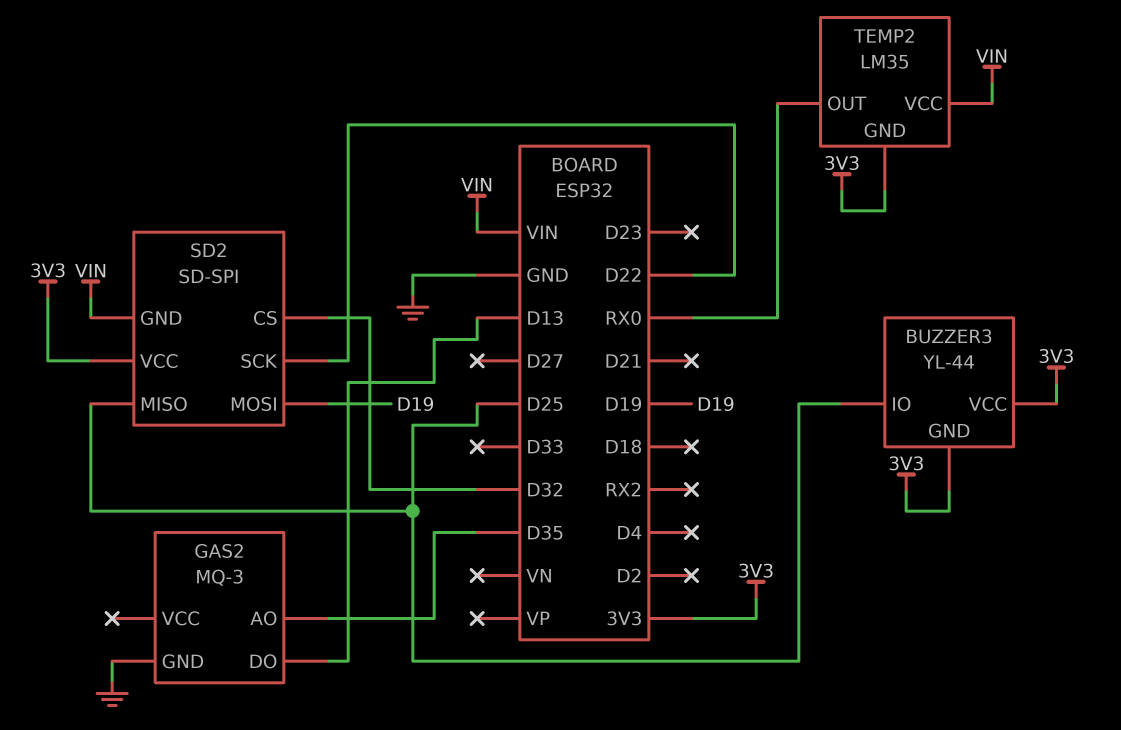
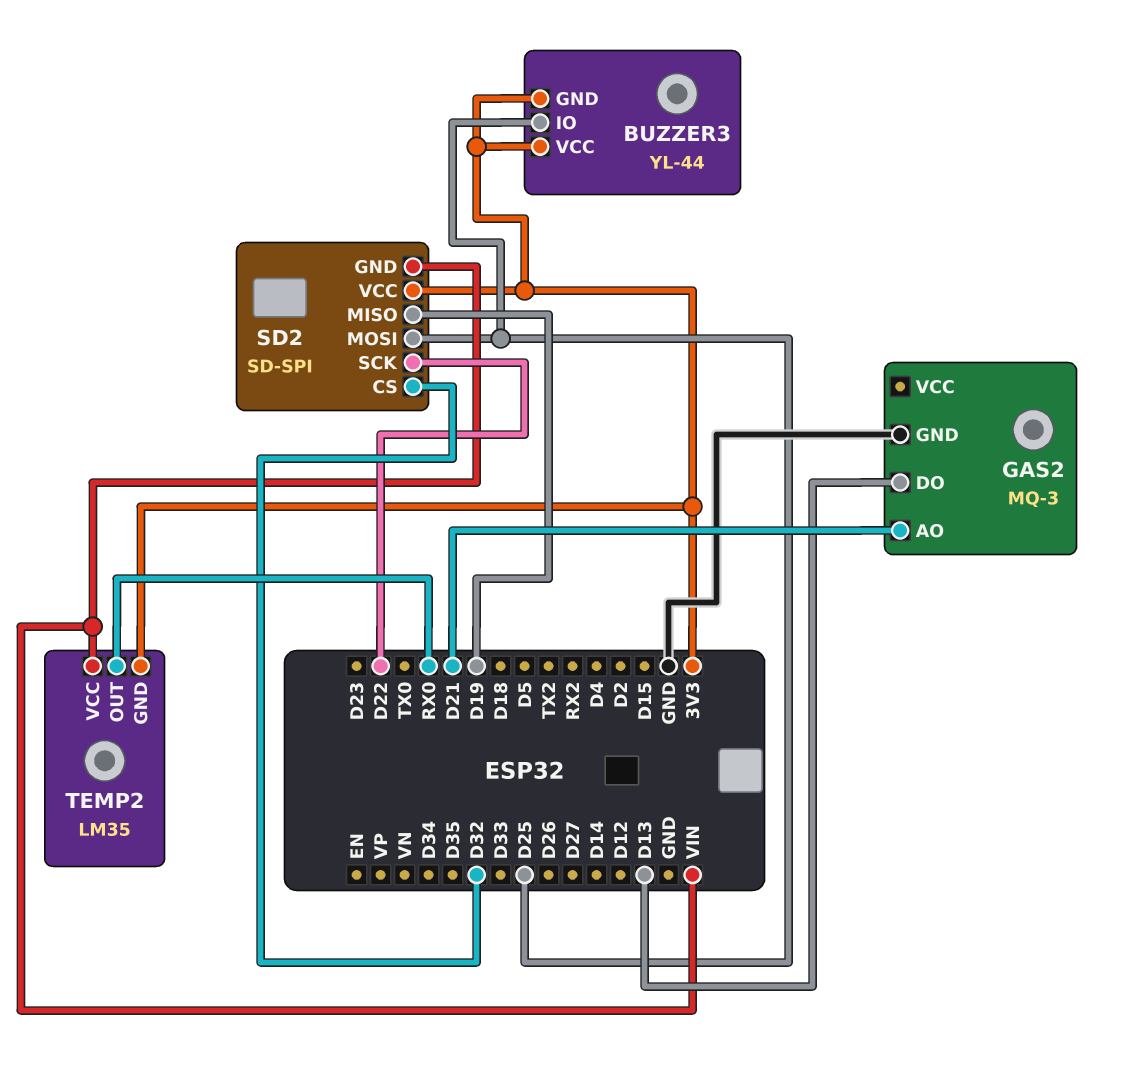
GAS2 pin AO: D35 -> D21
SD2 pin MISO: D25 -> D19
SD2 pin MOSI: D19 -> D25

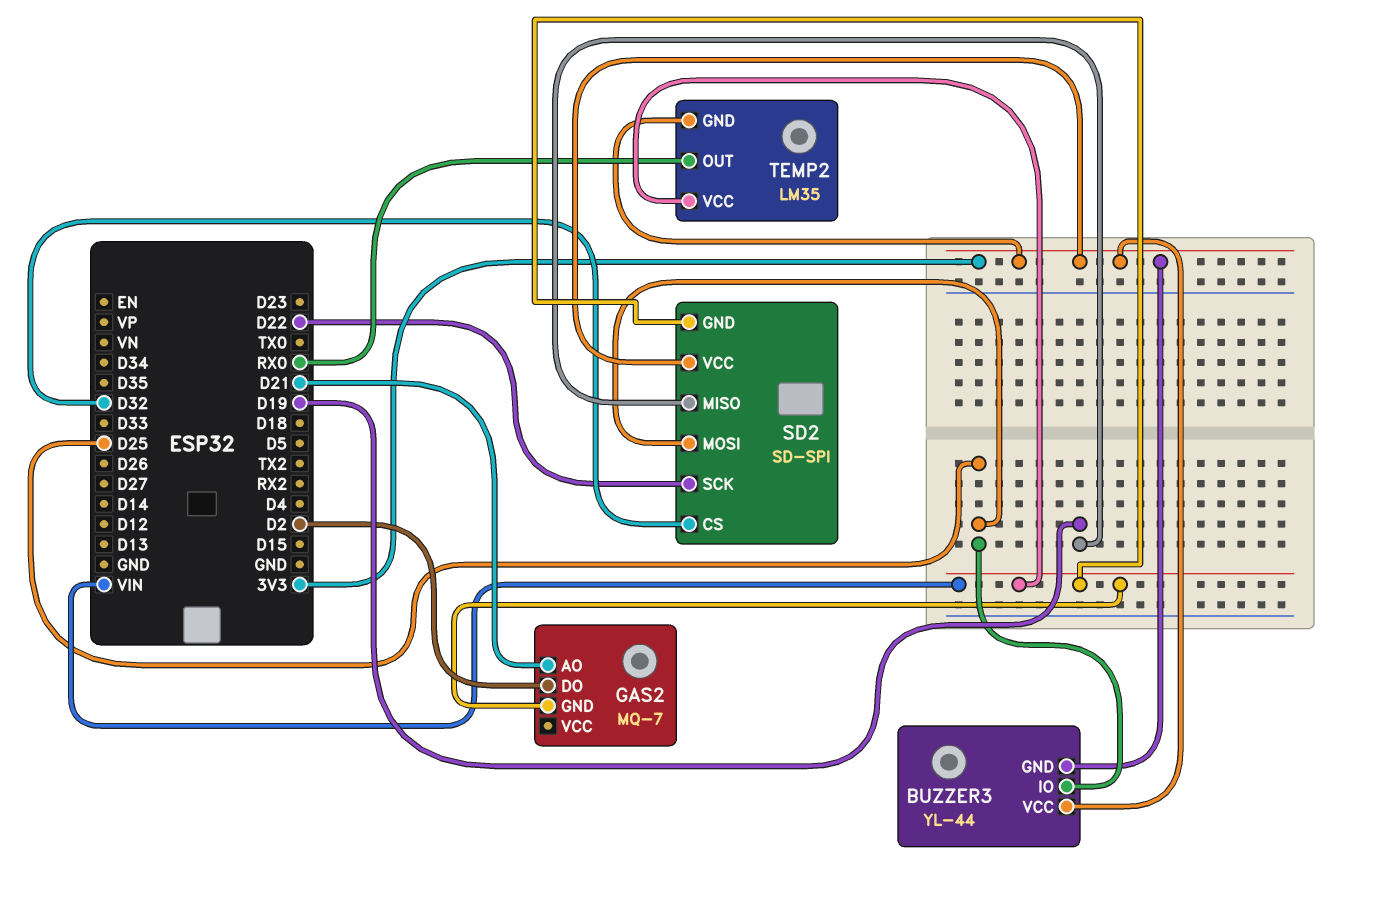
GAS2: MQ-3 -> MQ-7
GAS2 pin DO: D13 -> D2
GAS2 pin GND: GND -> VIN

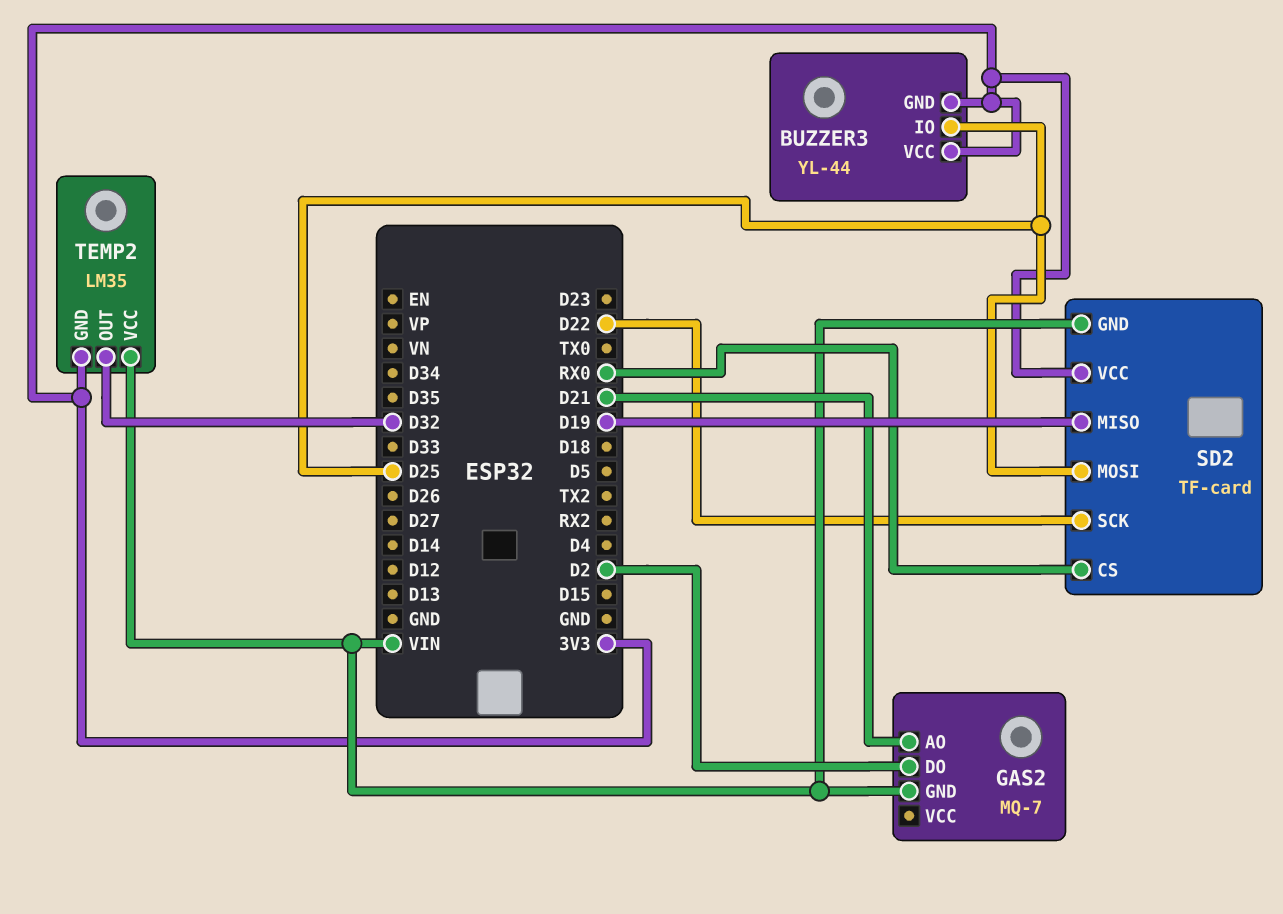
SD2: SD-SPI -> TF-card
SD2 pin CS: D32 -> RX0
TEMP2 pin OUT: RX0 -> D32

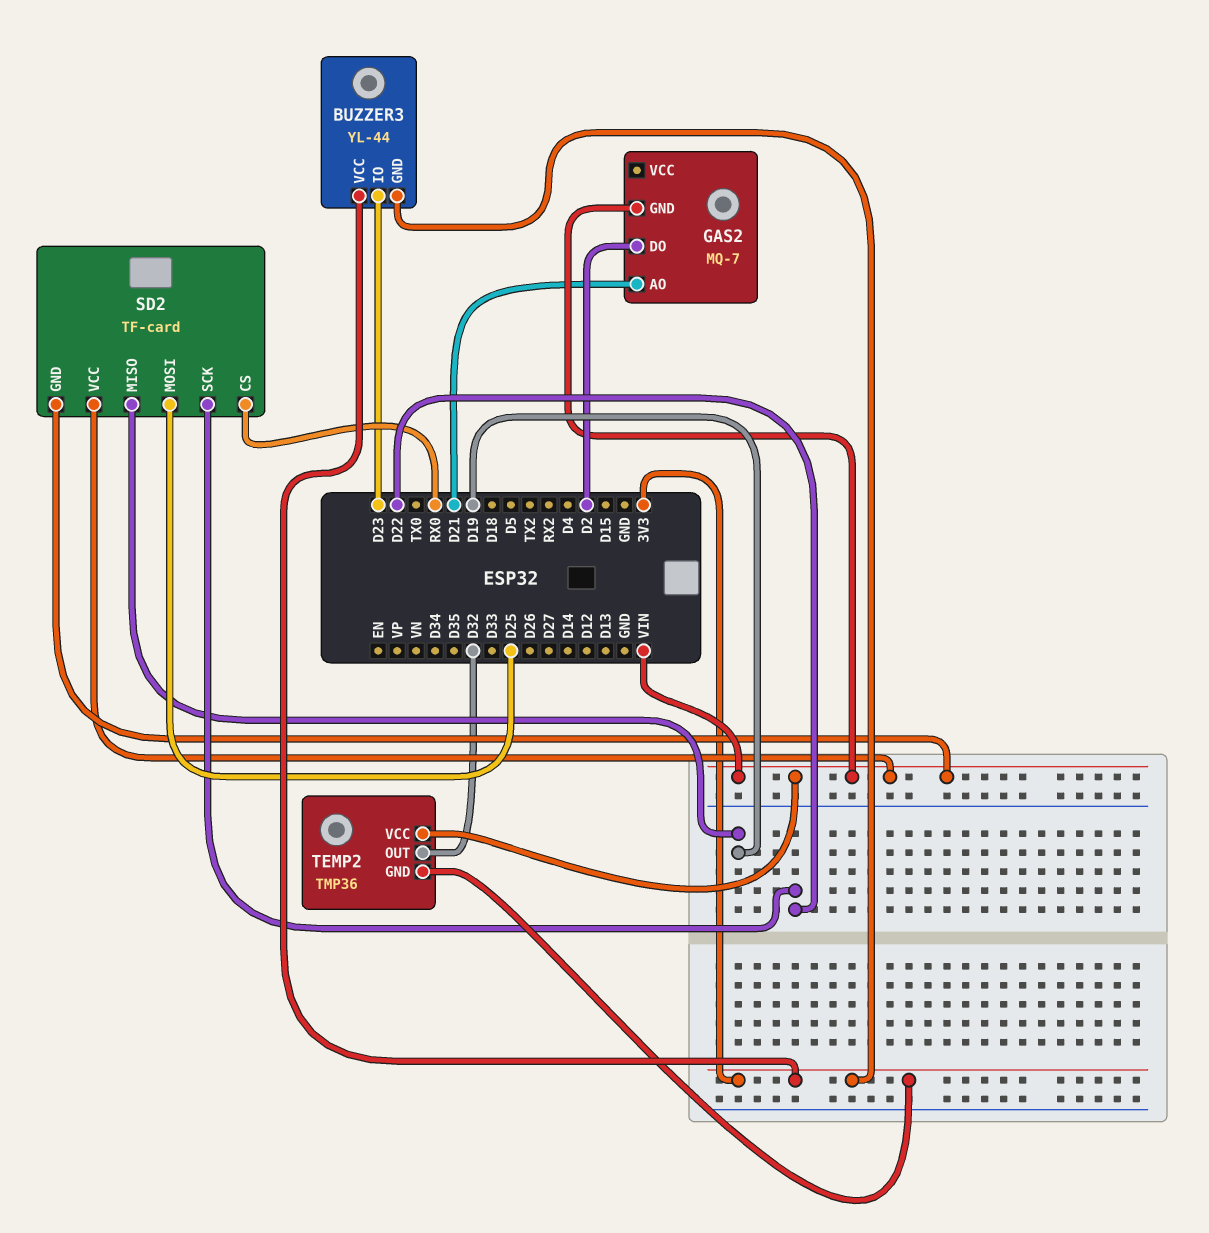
BUZZER3 pin IO: D25 -> D23
SD2 pin VCC: 3V3 -> VIN
TEMP2: LM35 -> TMP36

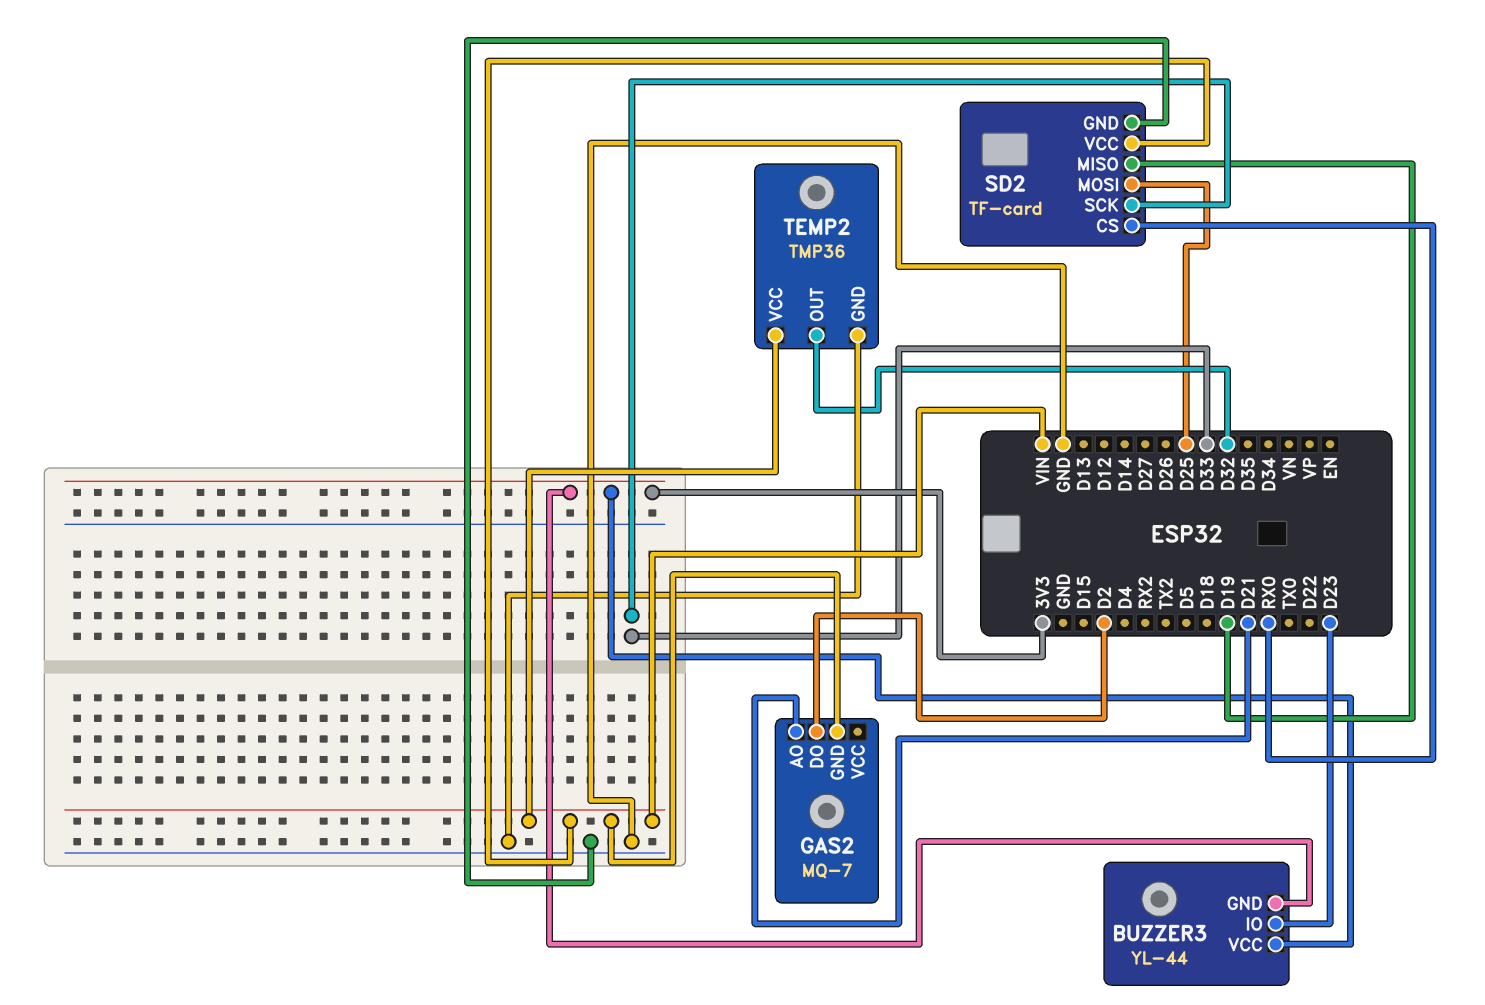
SD2 pin GND: VIN -> GND
SD2 pin SCK: D22 -> D33
TEMP2 pin GND: 3V3 -> GND

